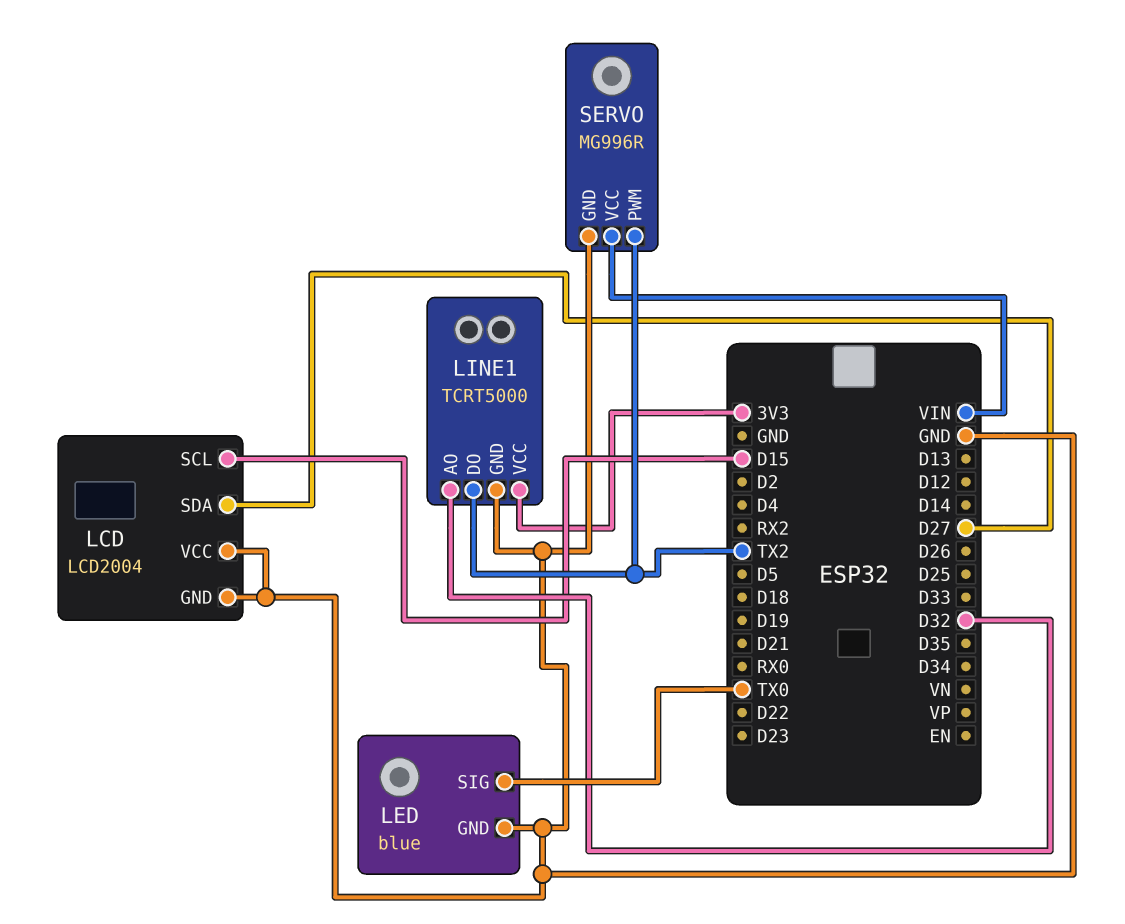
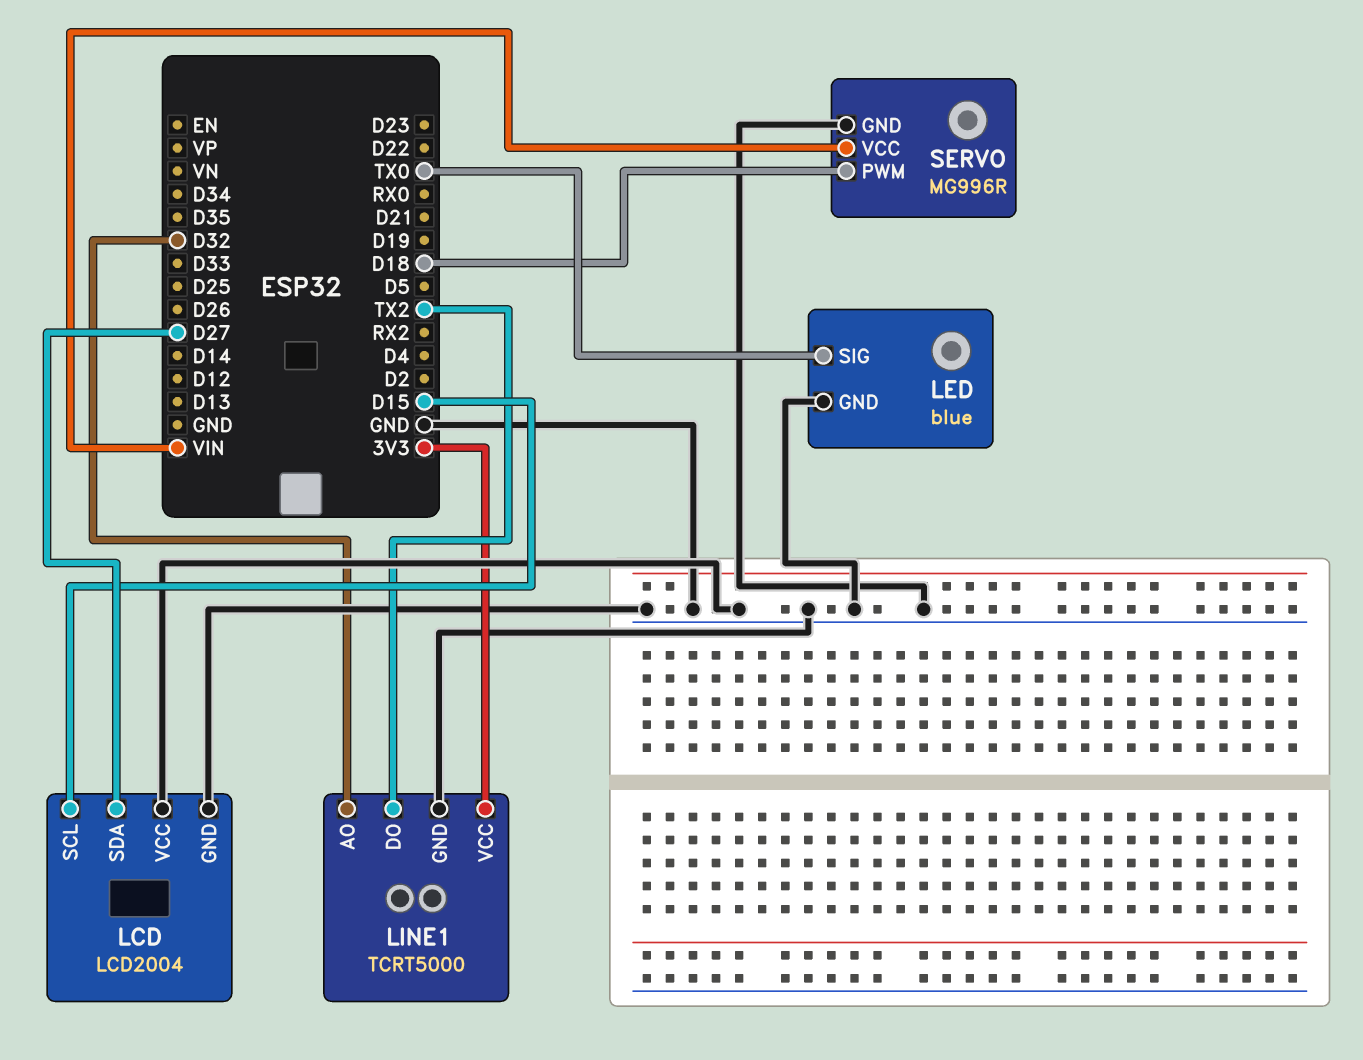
SERVO pin PWM: TX2 -> D18

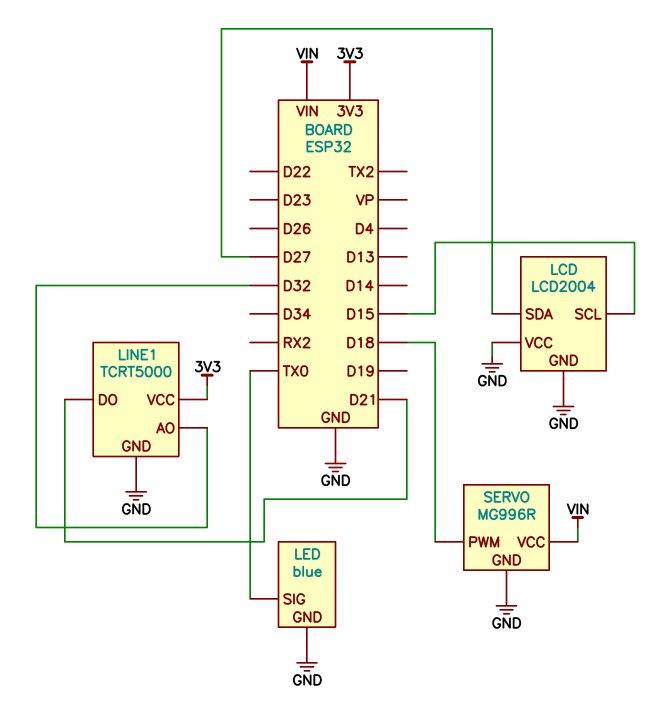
LINE1 pin DO: TX2 -> D21

